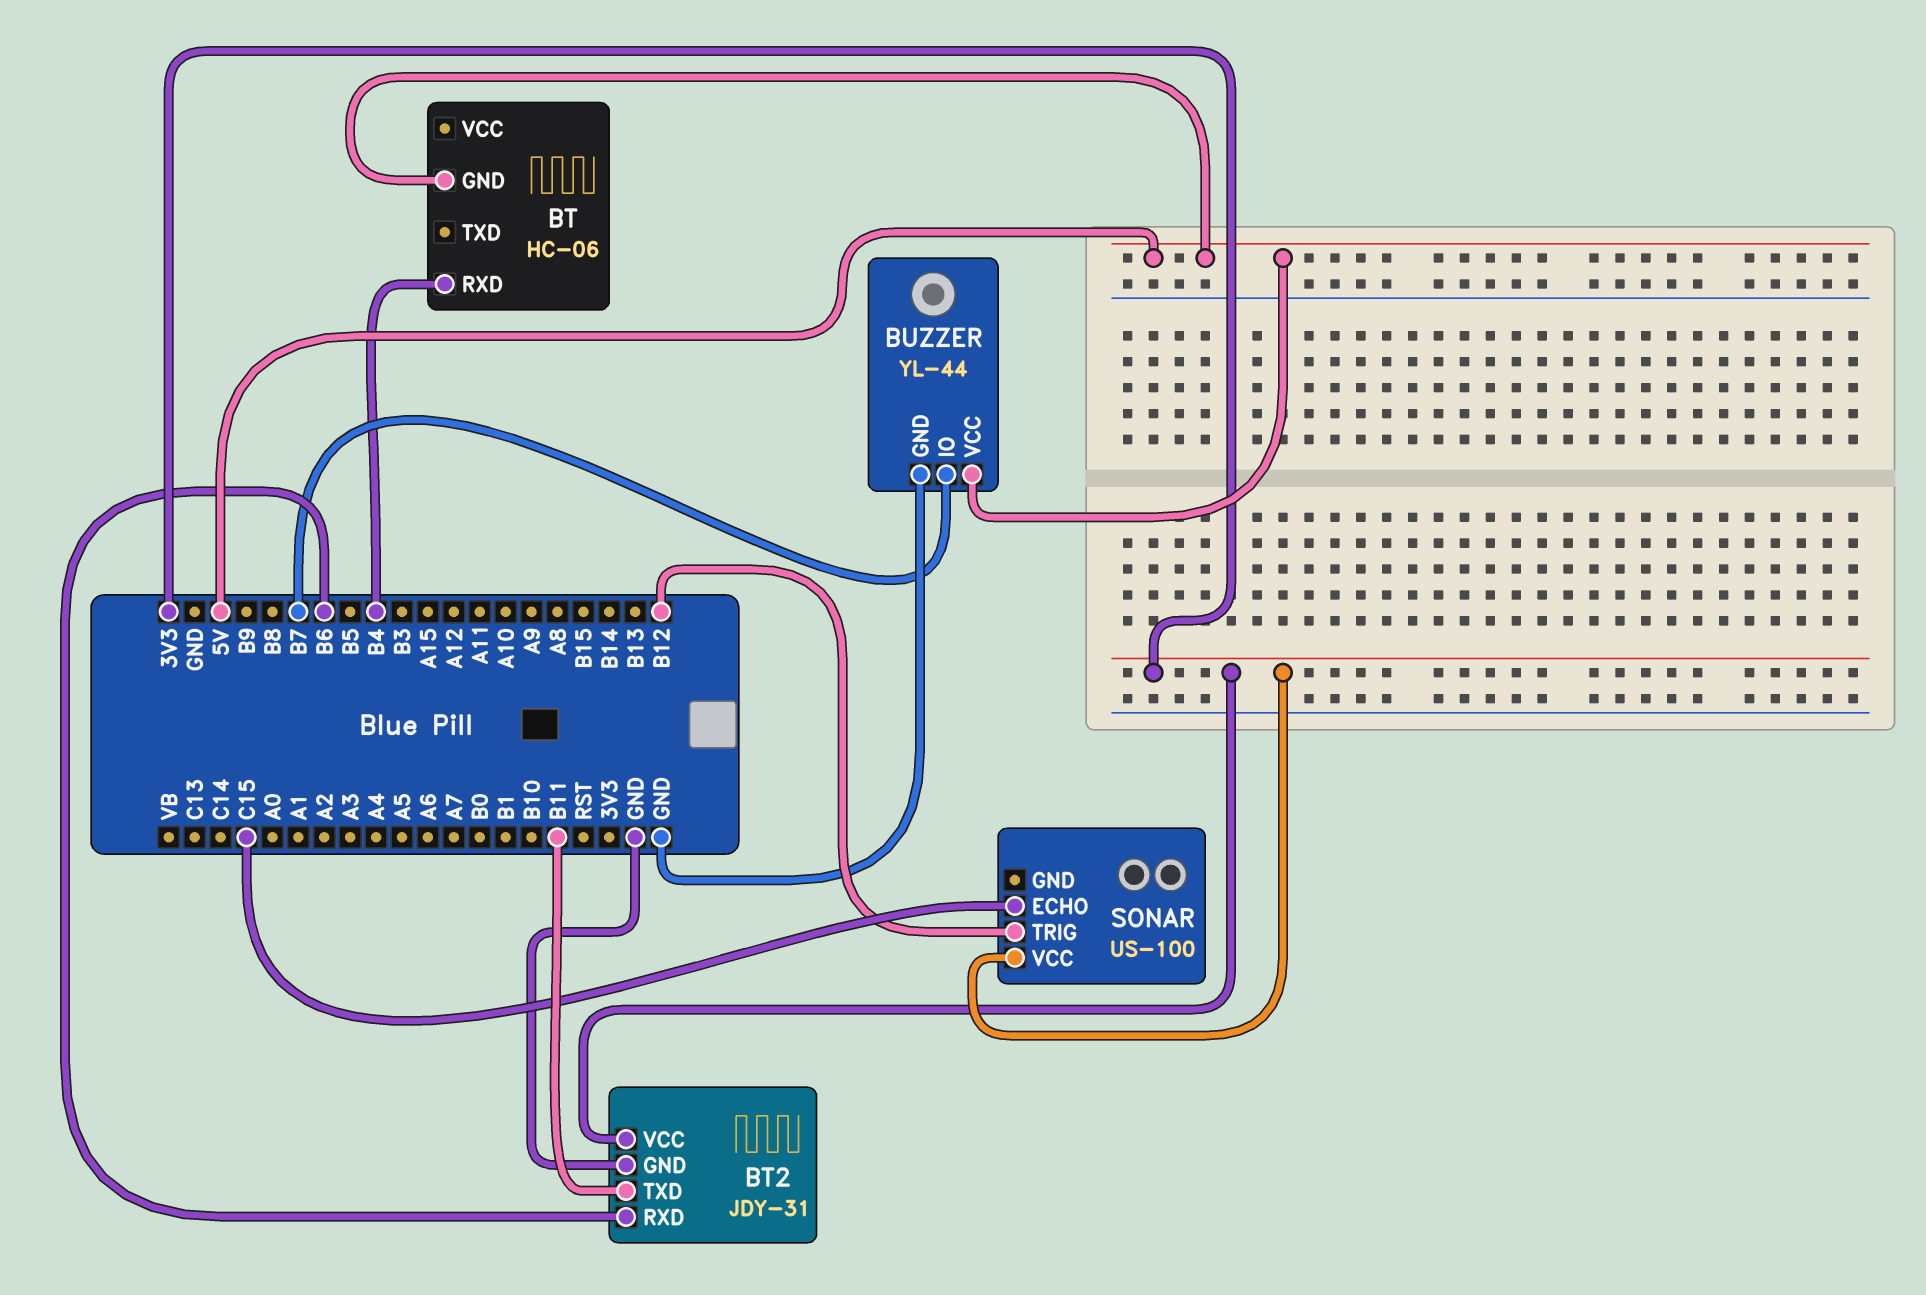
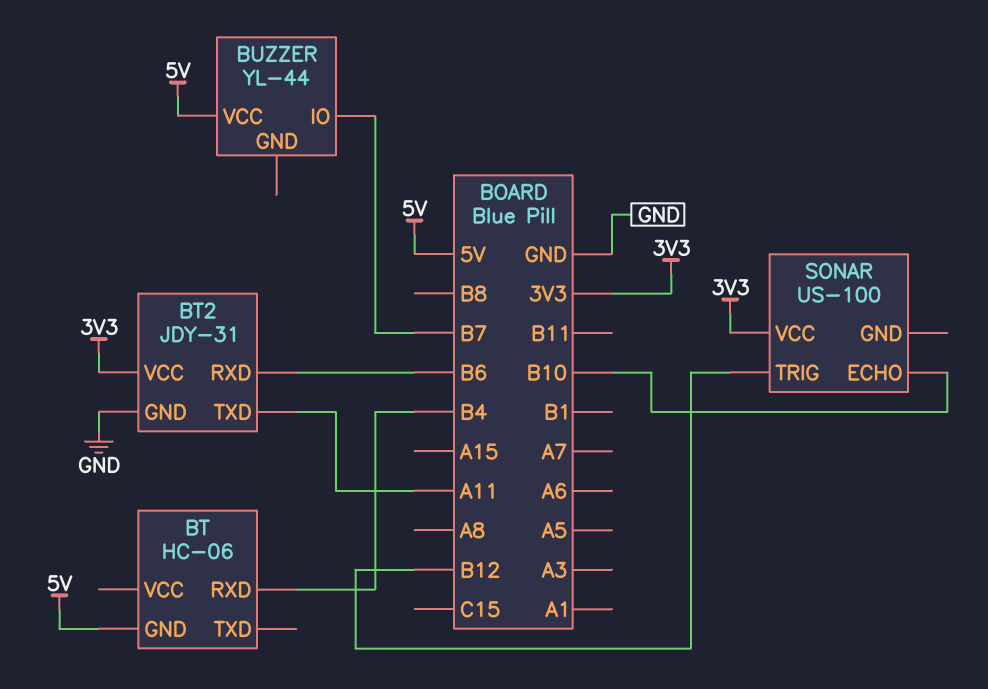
BT2 pin TXD: B11 -> A11
BUZZER pin GND: GND -> none
SONAR pin ECHO: C15 -> B10

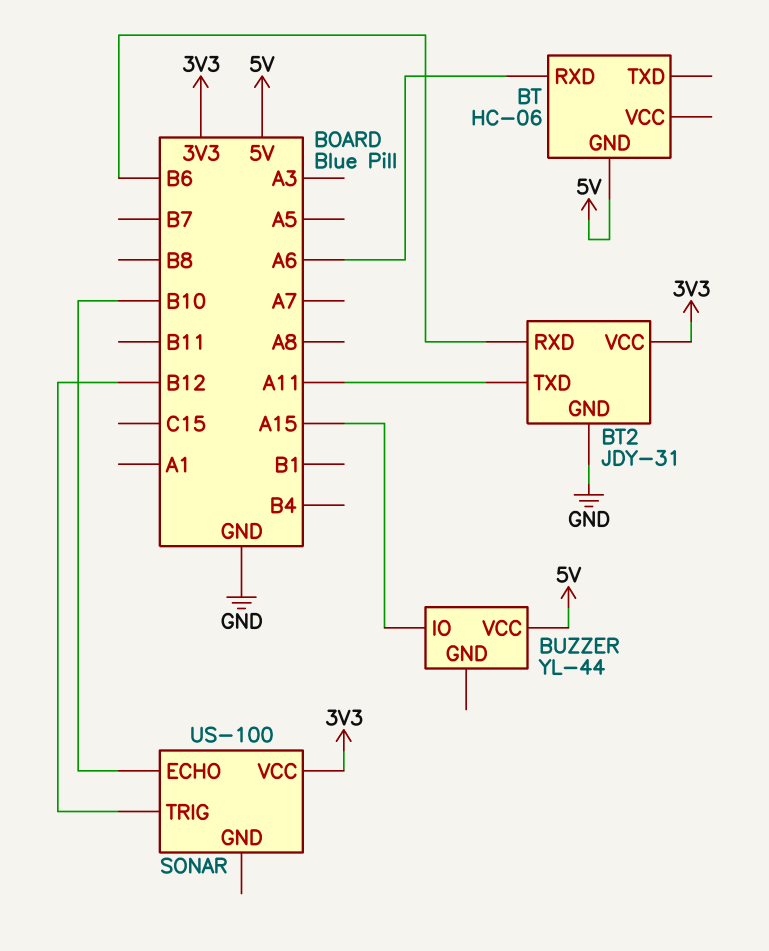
BT pin RXD: B4 -> A6
BUZZER pin IO: B7 -> A15

